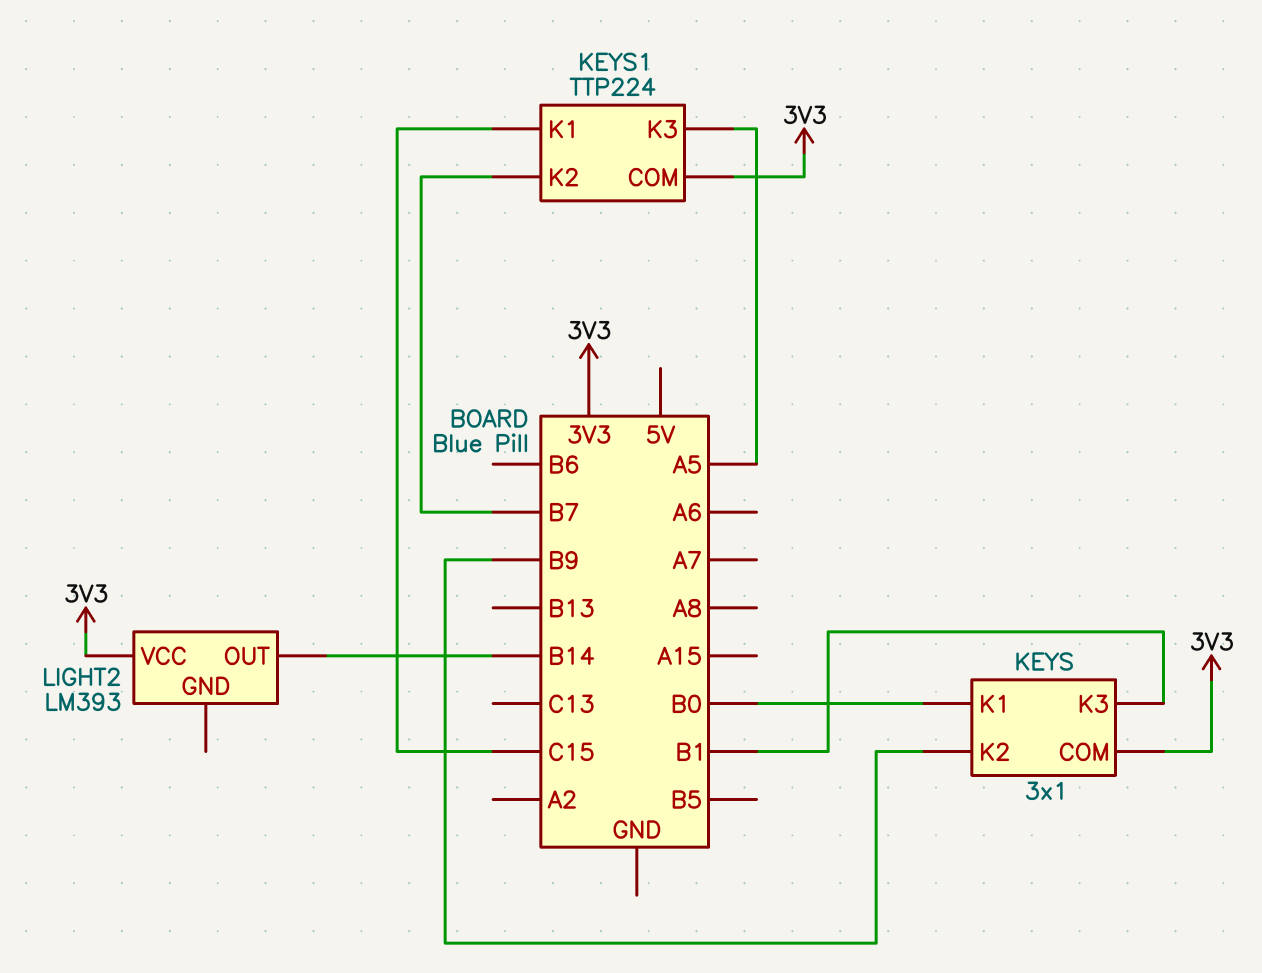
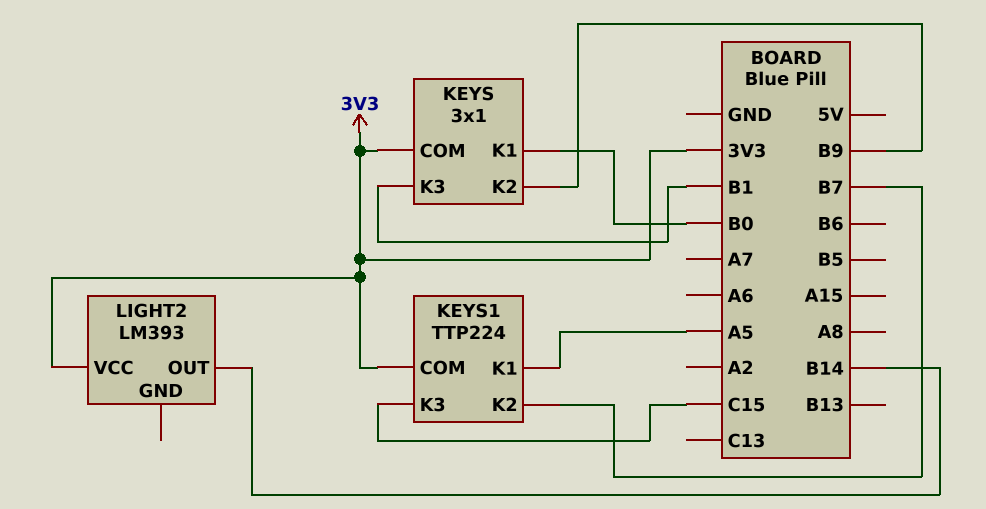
KEYS1 pin K1: C15 -> A5
KEYS1 pin K3: A5 -> C15

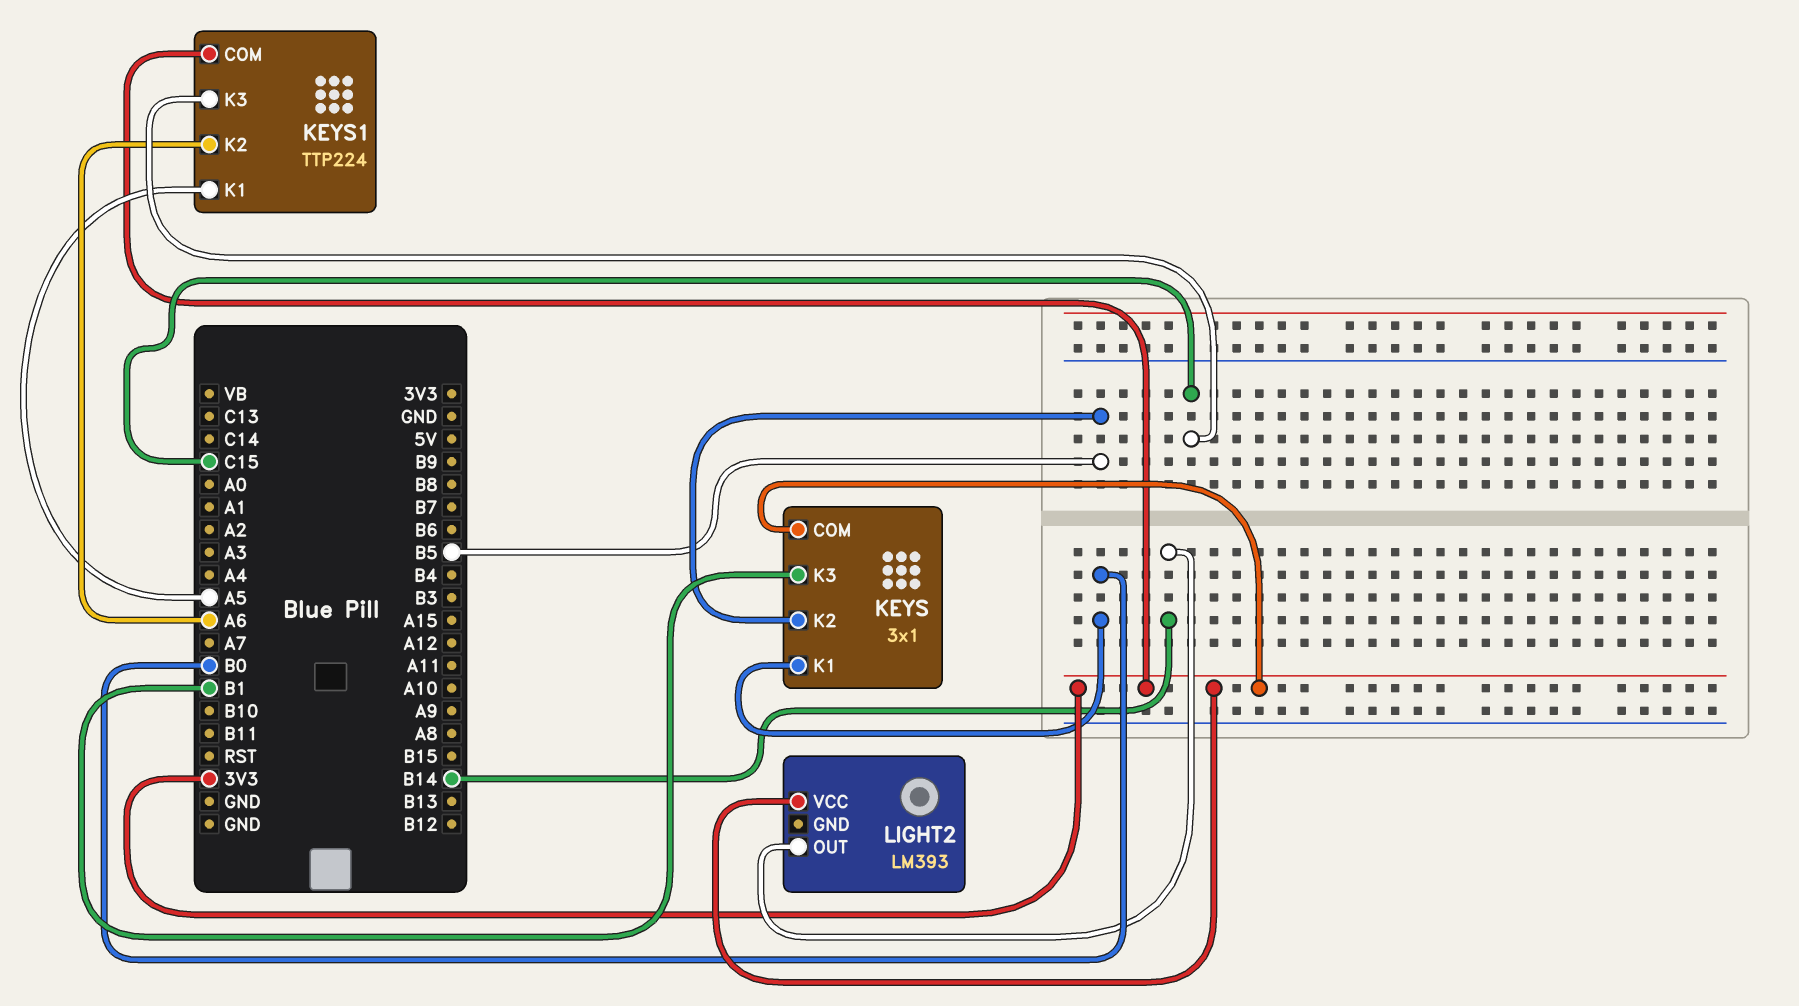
KEYS pin K2: B9 -> B5
KEYS1 pin K2: B7 -> A6

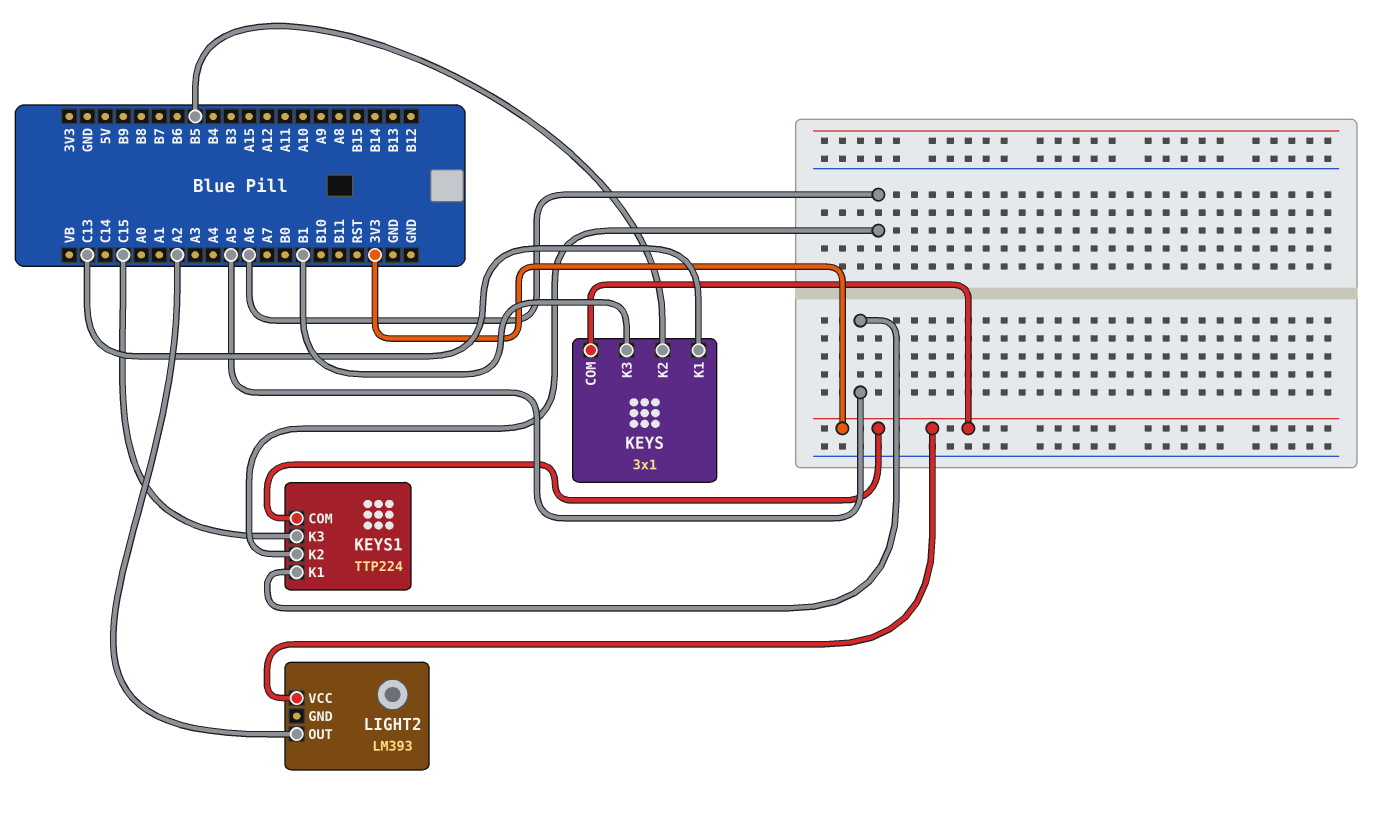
KEYS pin K1: B0 -> C13
LIGHT2 pin OUT: B14 -> A2

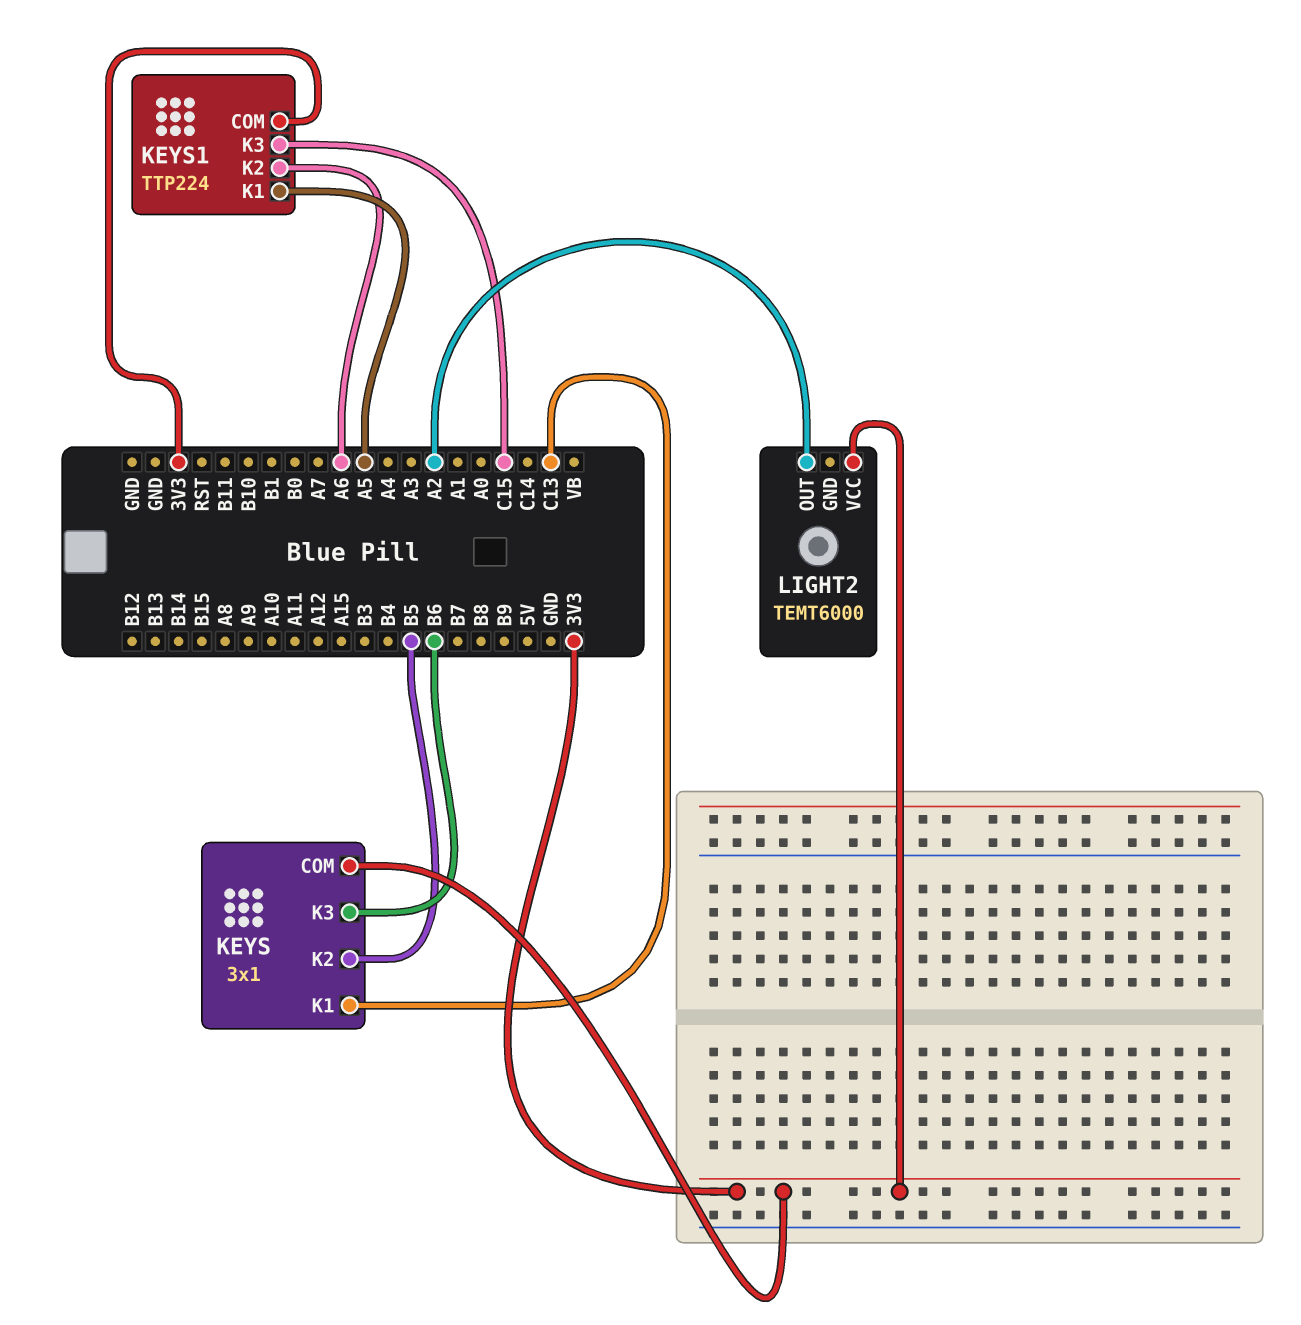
KEYS pin K3: B1 -> B6
LIGHT2: LM393 -> TEMT6000

